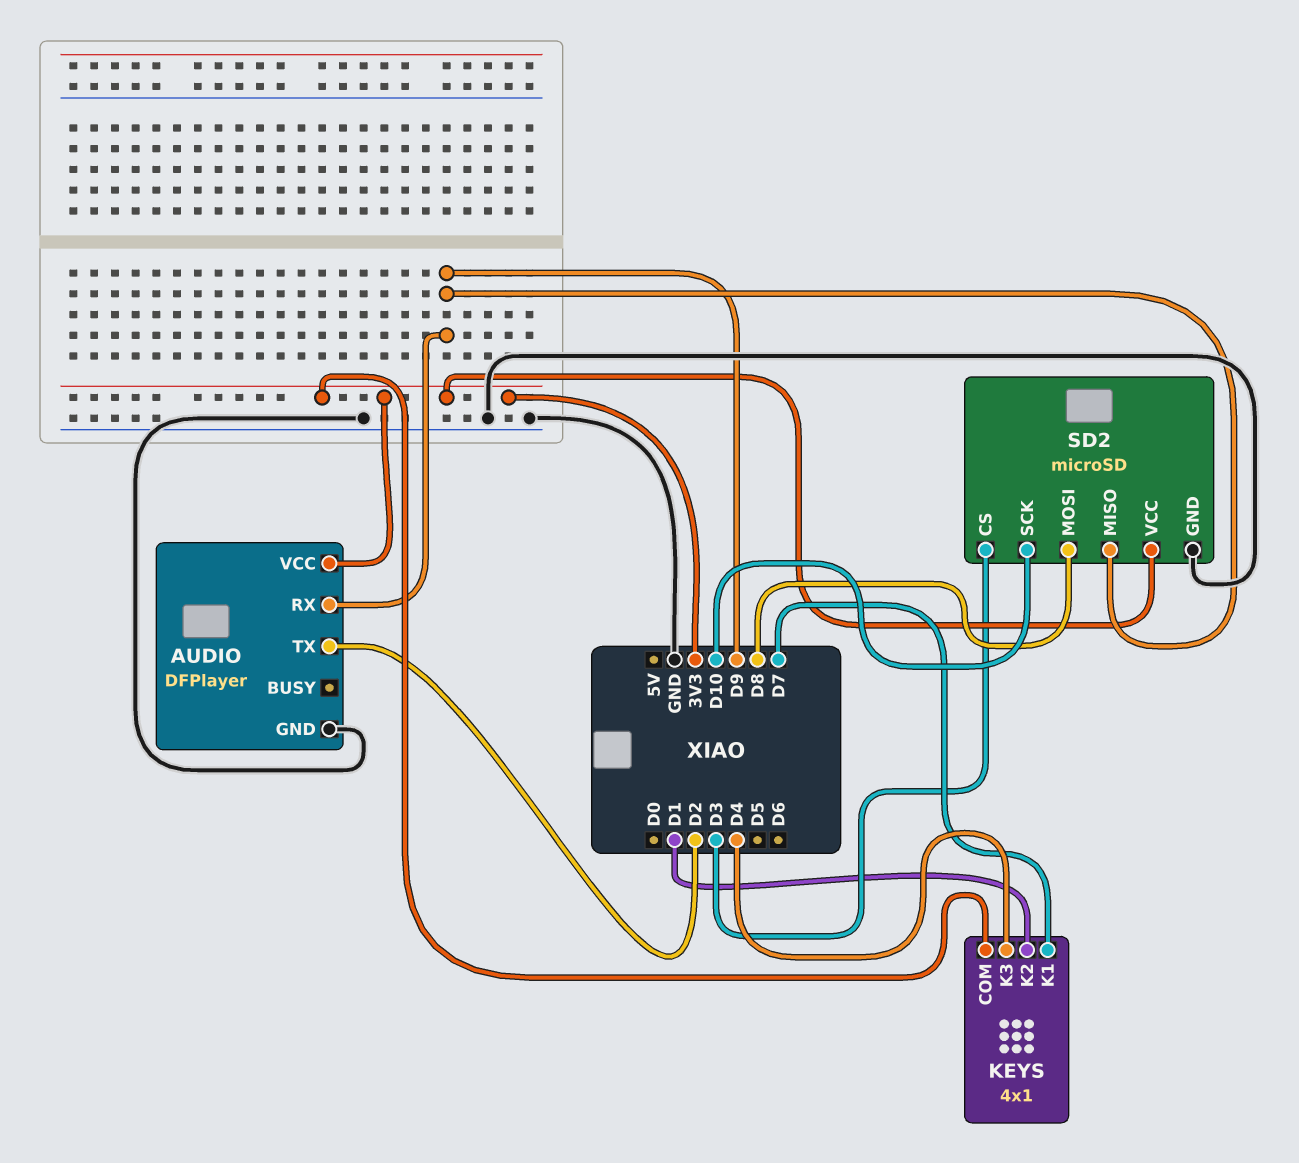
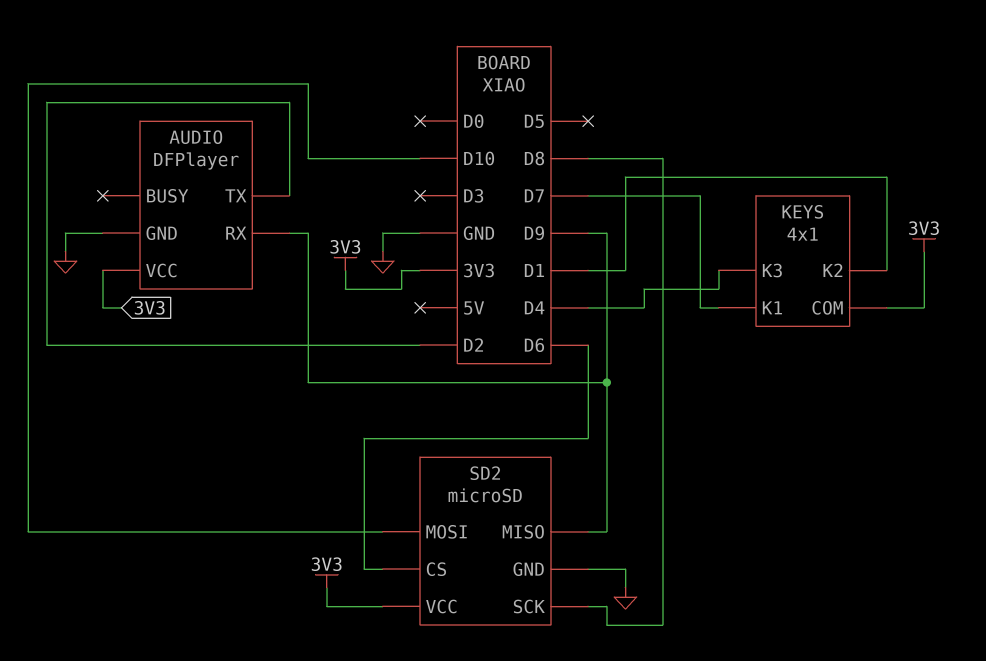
SD2 pin CS: D3 -> D6
SD2 pin MOSI: D8 -> D10
SD2 pin SCK: D10 -> D8

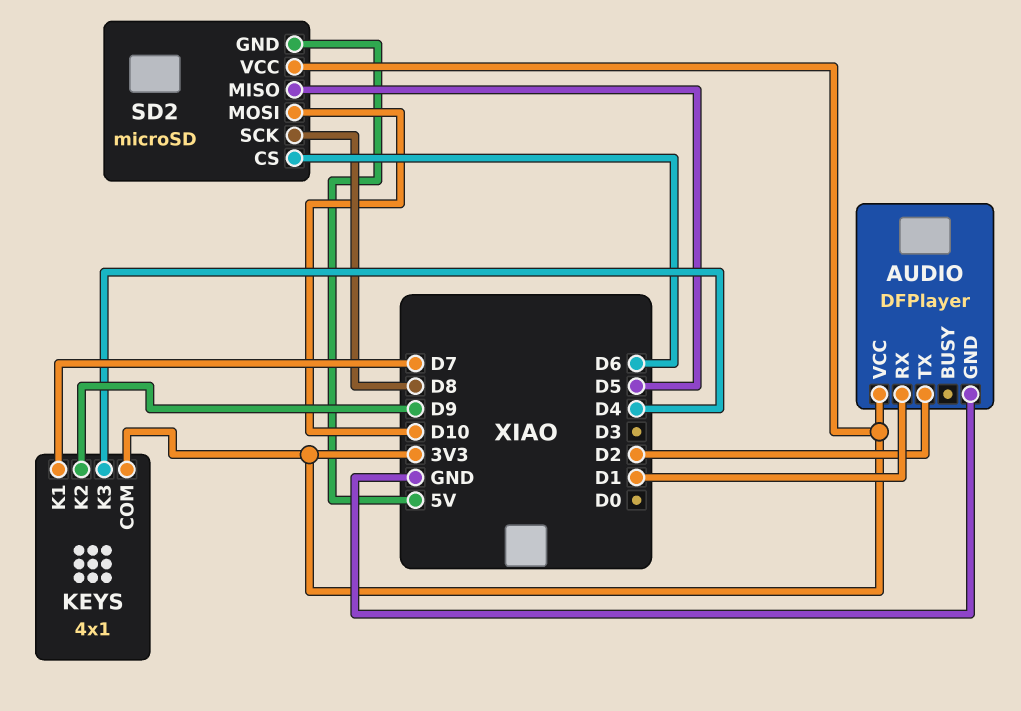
AUDIO pin RX: D9 -> D1
KEYS pin K2: D1 -> D9
SD2 pin GND: GND -> 5V
SD2 pin MISO: D9 -> D5

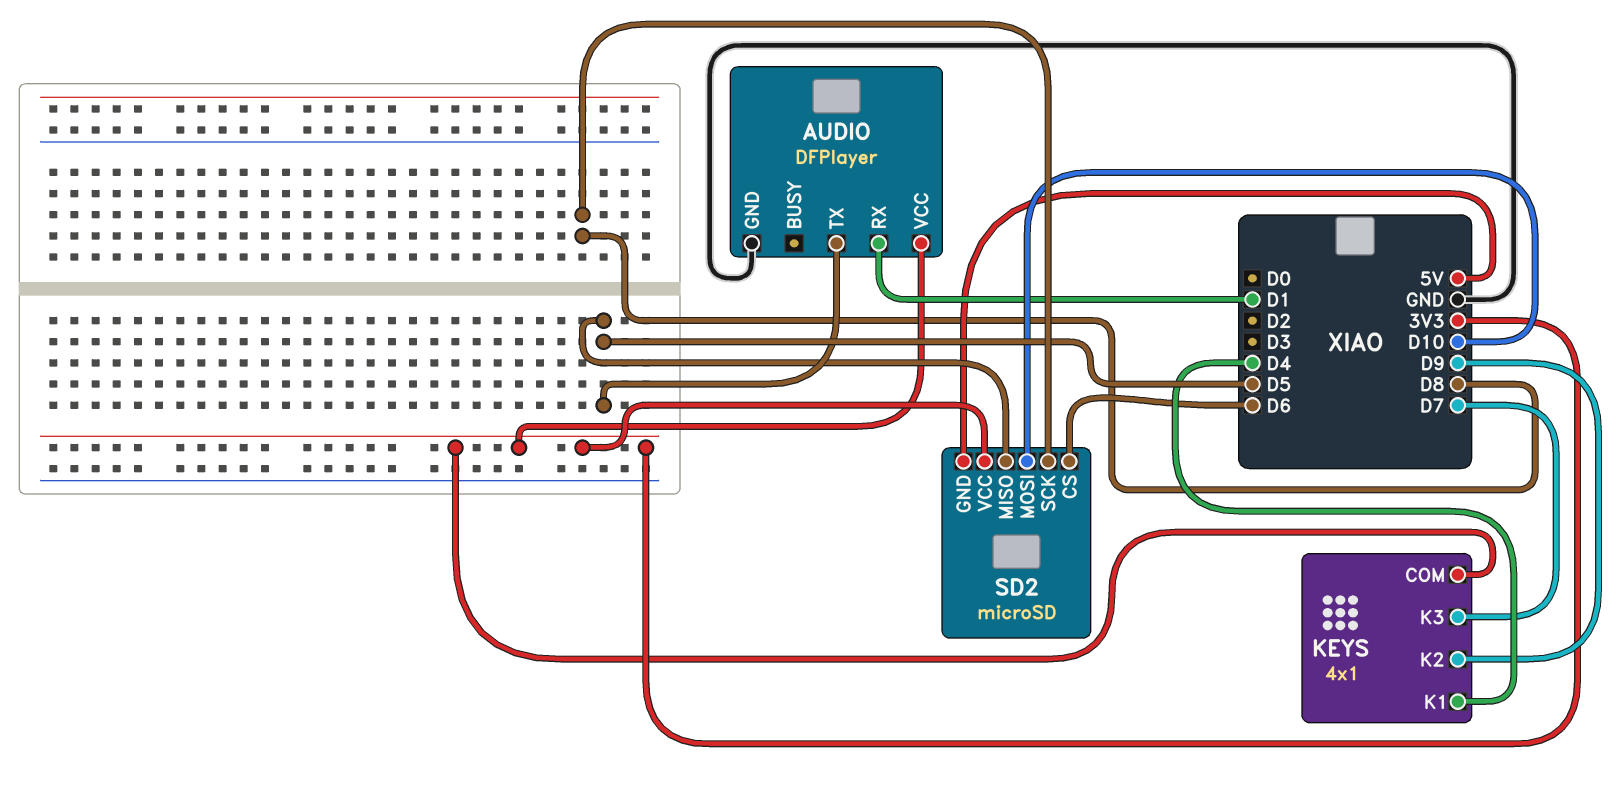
AUDIO pin TX: D2 -> D5
KEYS pin K1: D7 -> D4
KEYS pin K3: D4 -> D7

